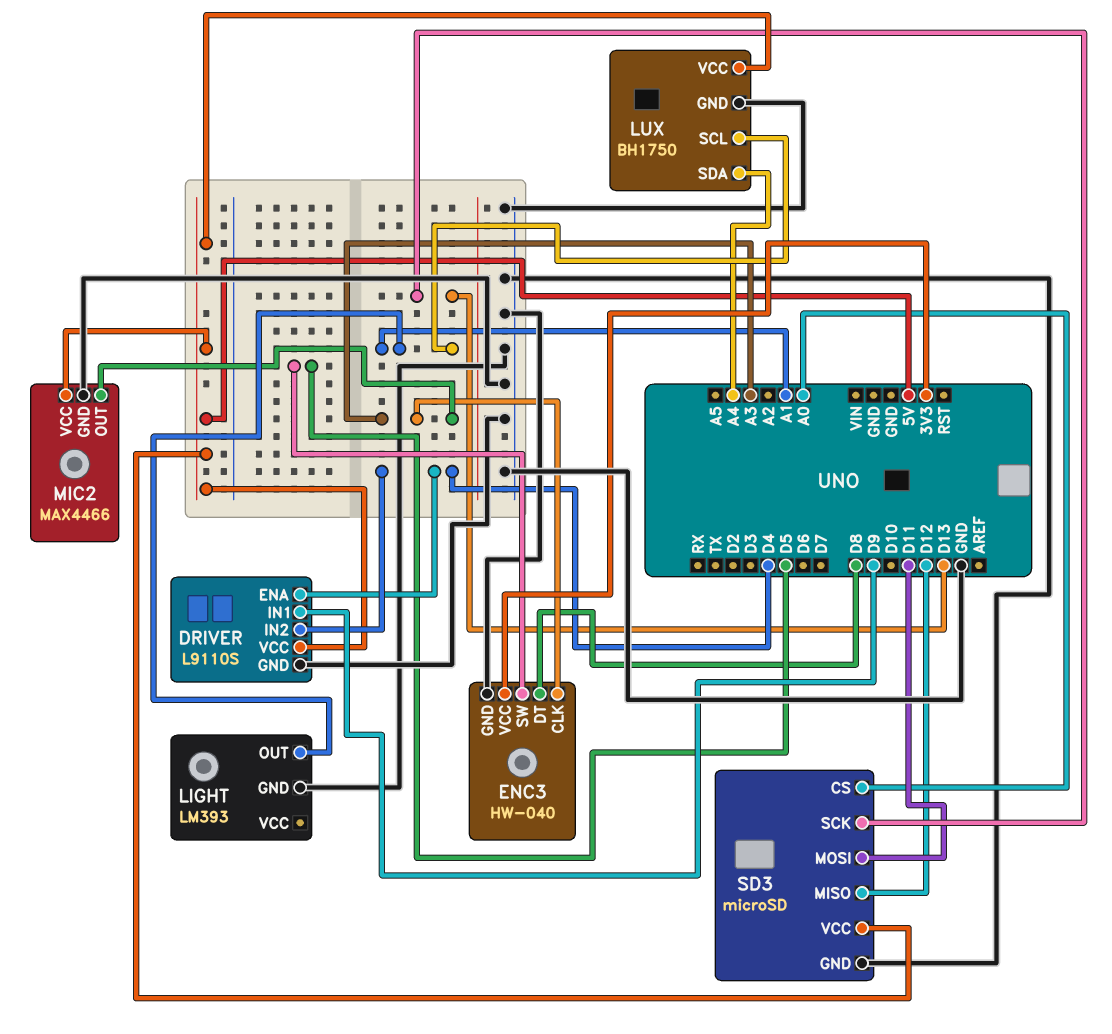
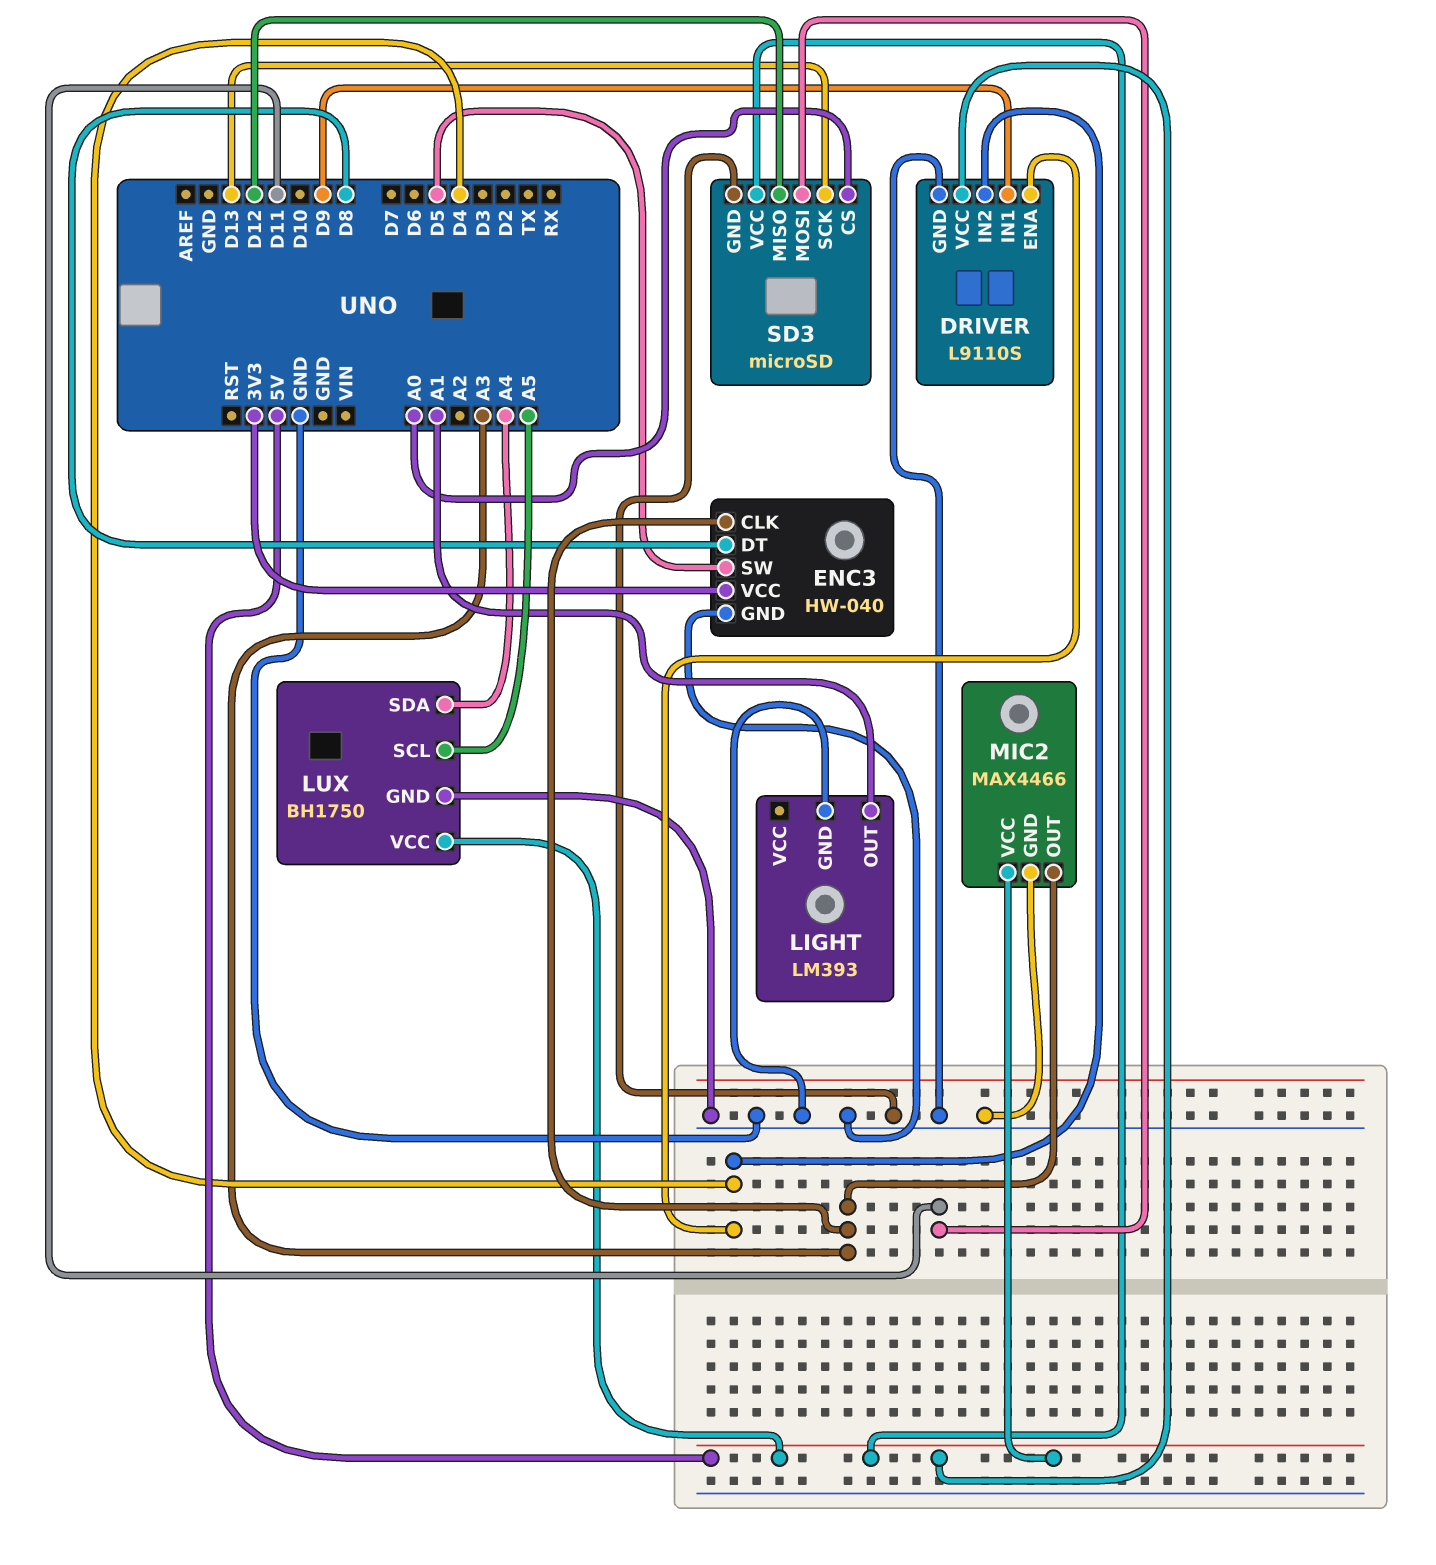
LUX pin SCL: A1 -> A5

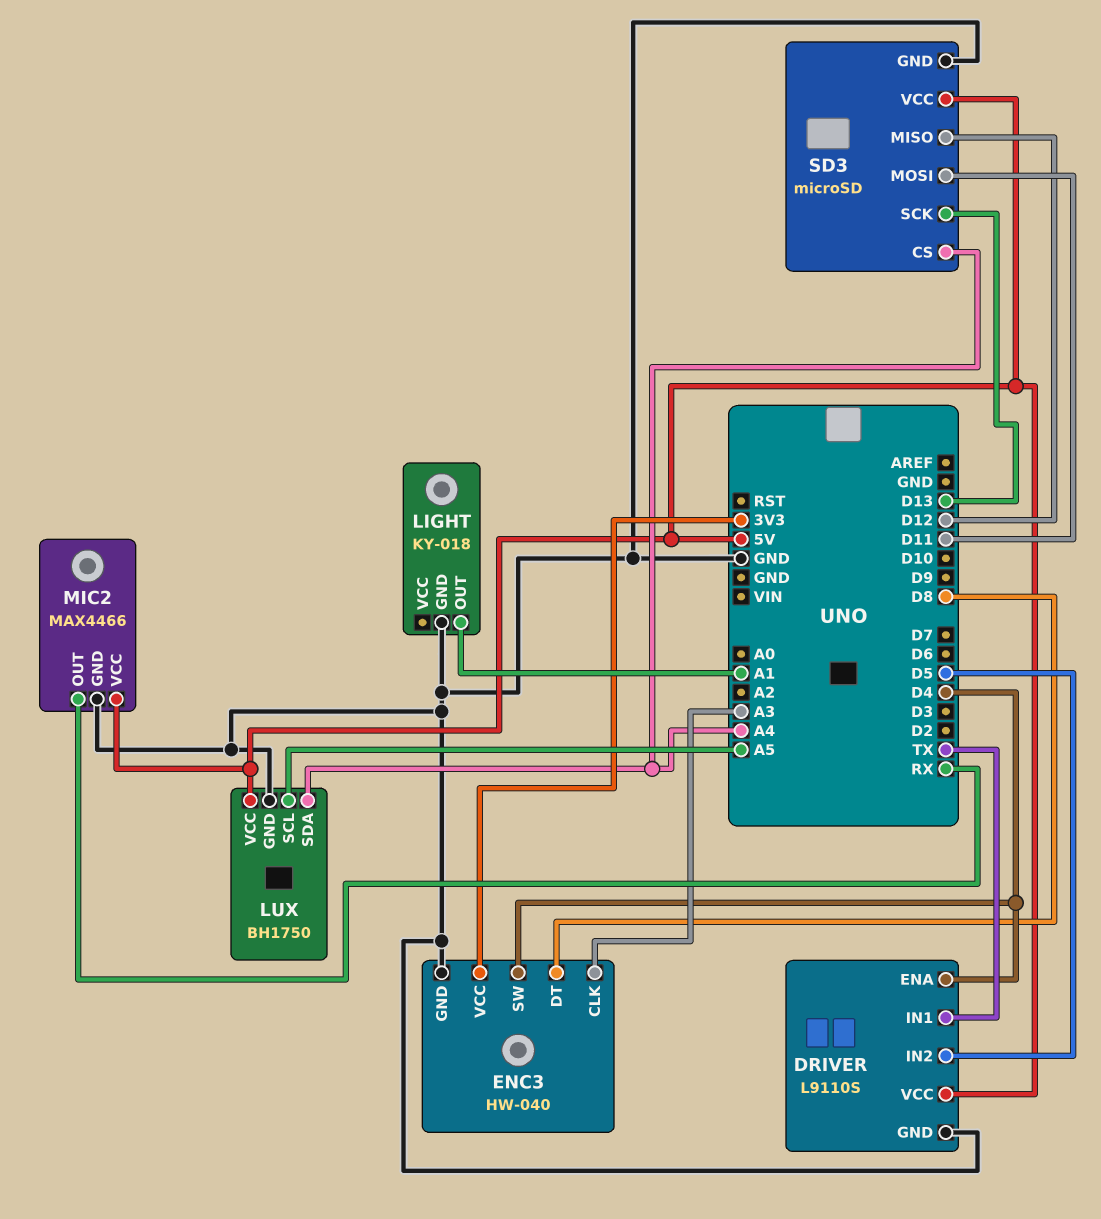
DRIVER pin IN1: D9 -> TX
DRIVER pin IN2: D4 -> D5
ENC3 pin SW: D5 -> D4
LIGHT: LM393 -> KY-018
MIC2 pin OUT: A3 -> RX
SD3 pin CS: A0 -> A4

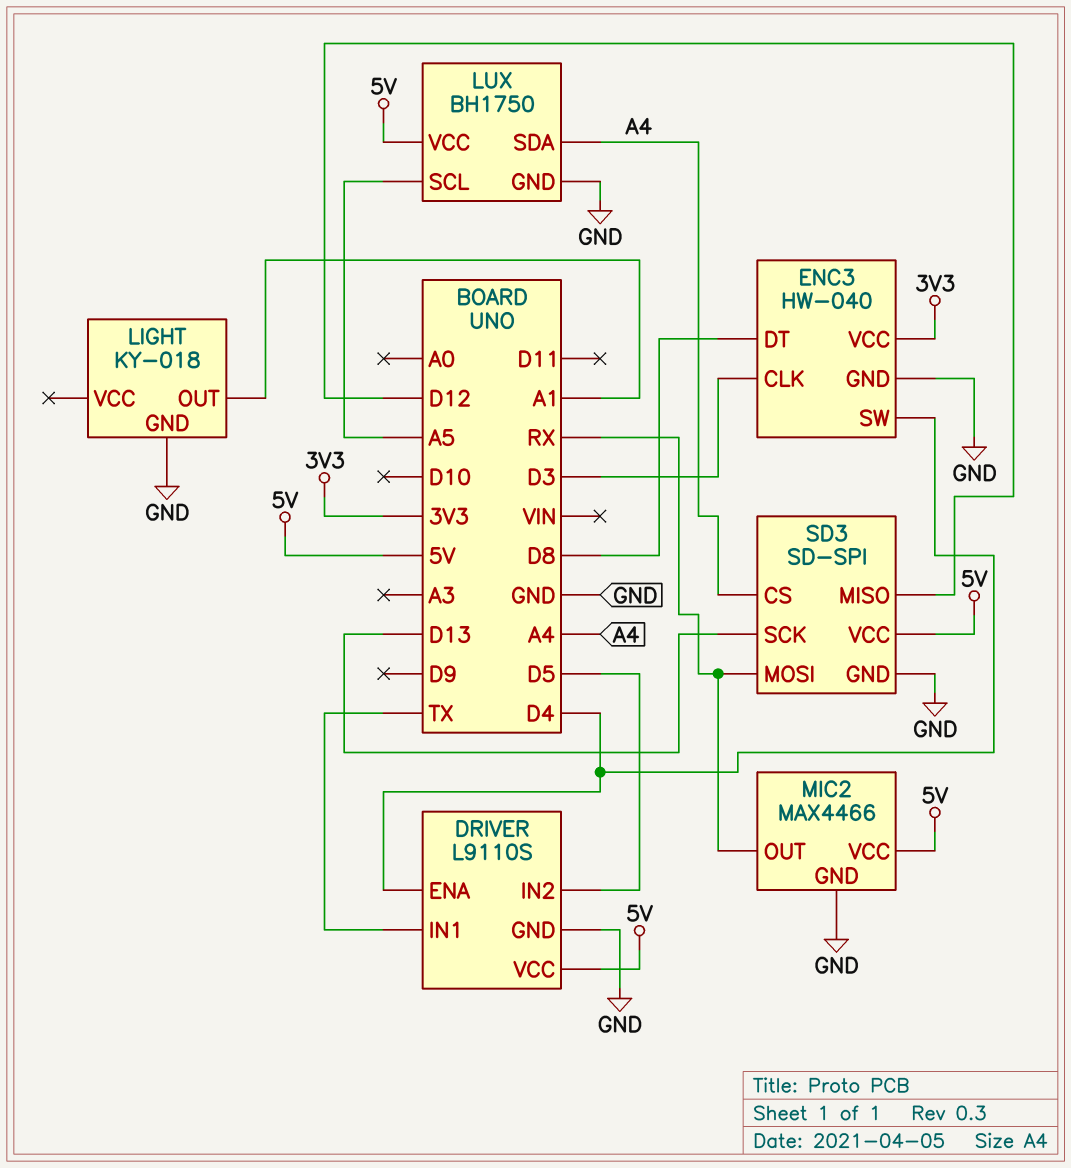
ENC3 pin CLK: A3 -> D3
SD3: microSD -> SD-SPI
SD3 pin MOSI: D11 -> RX

